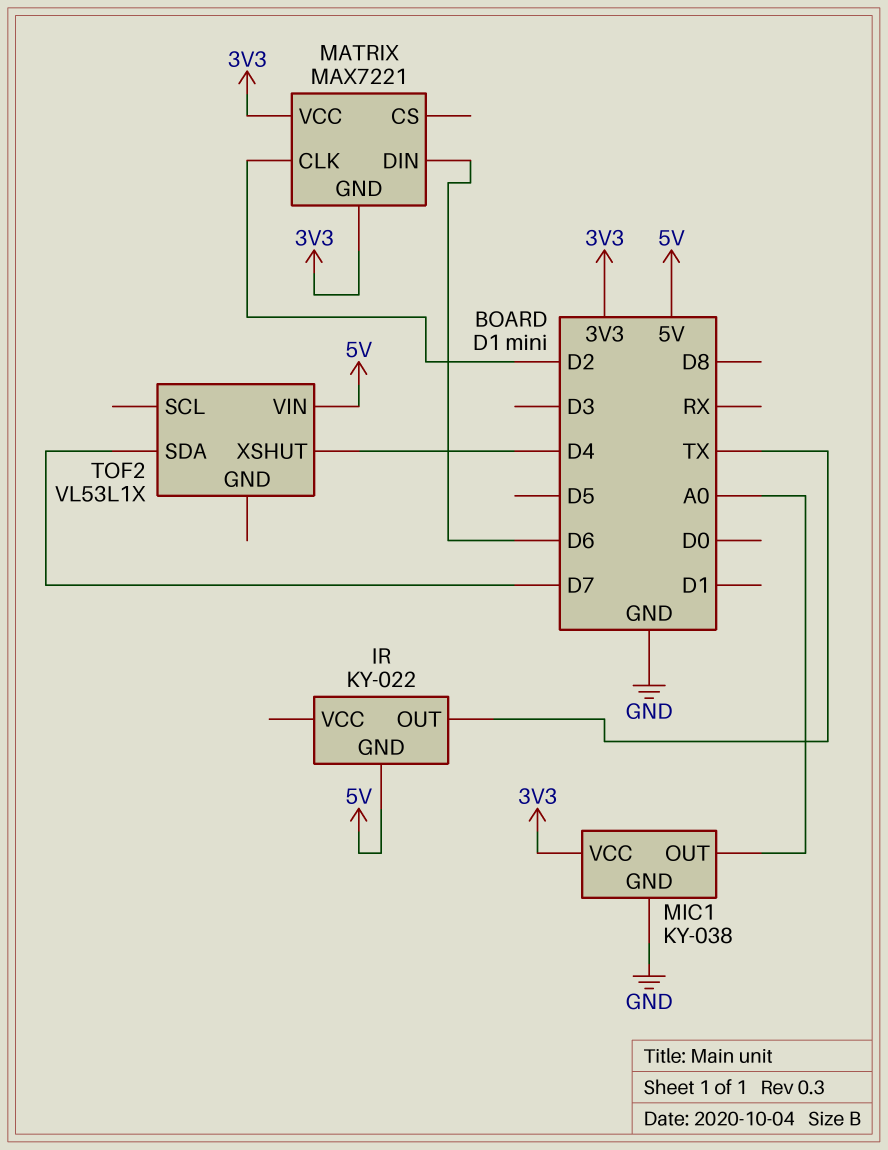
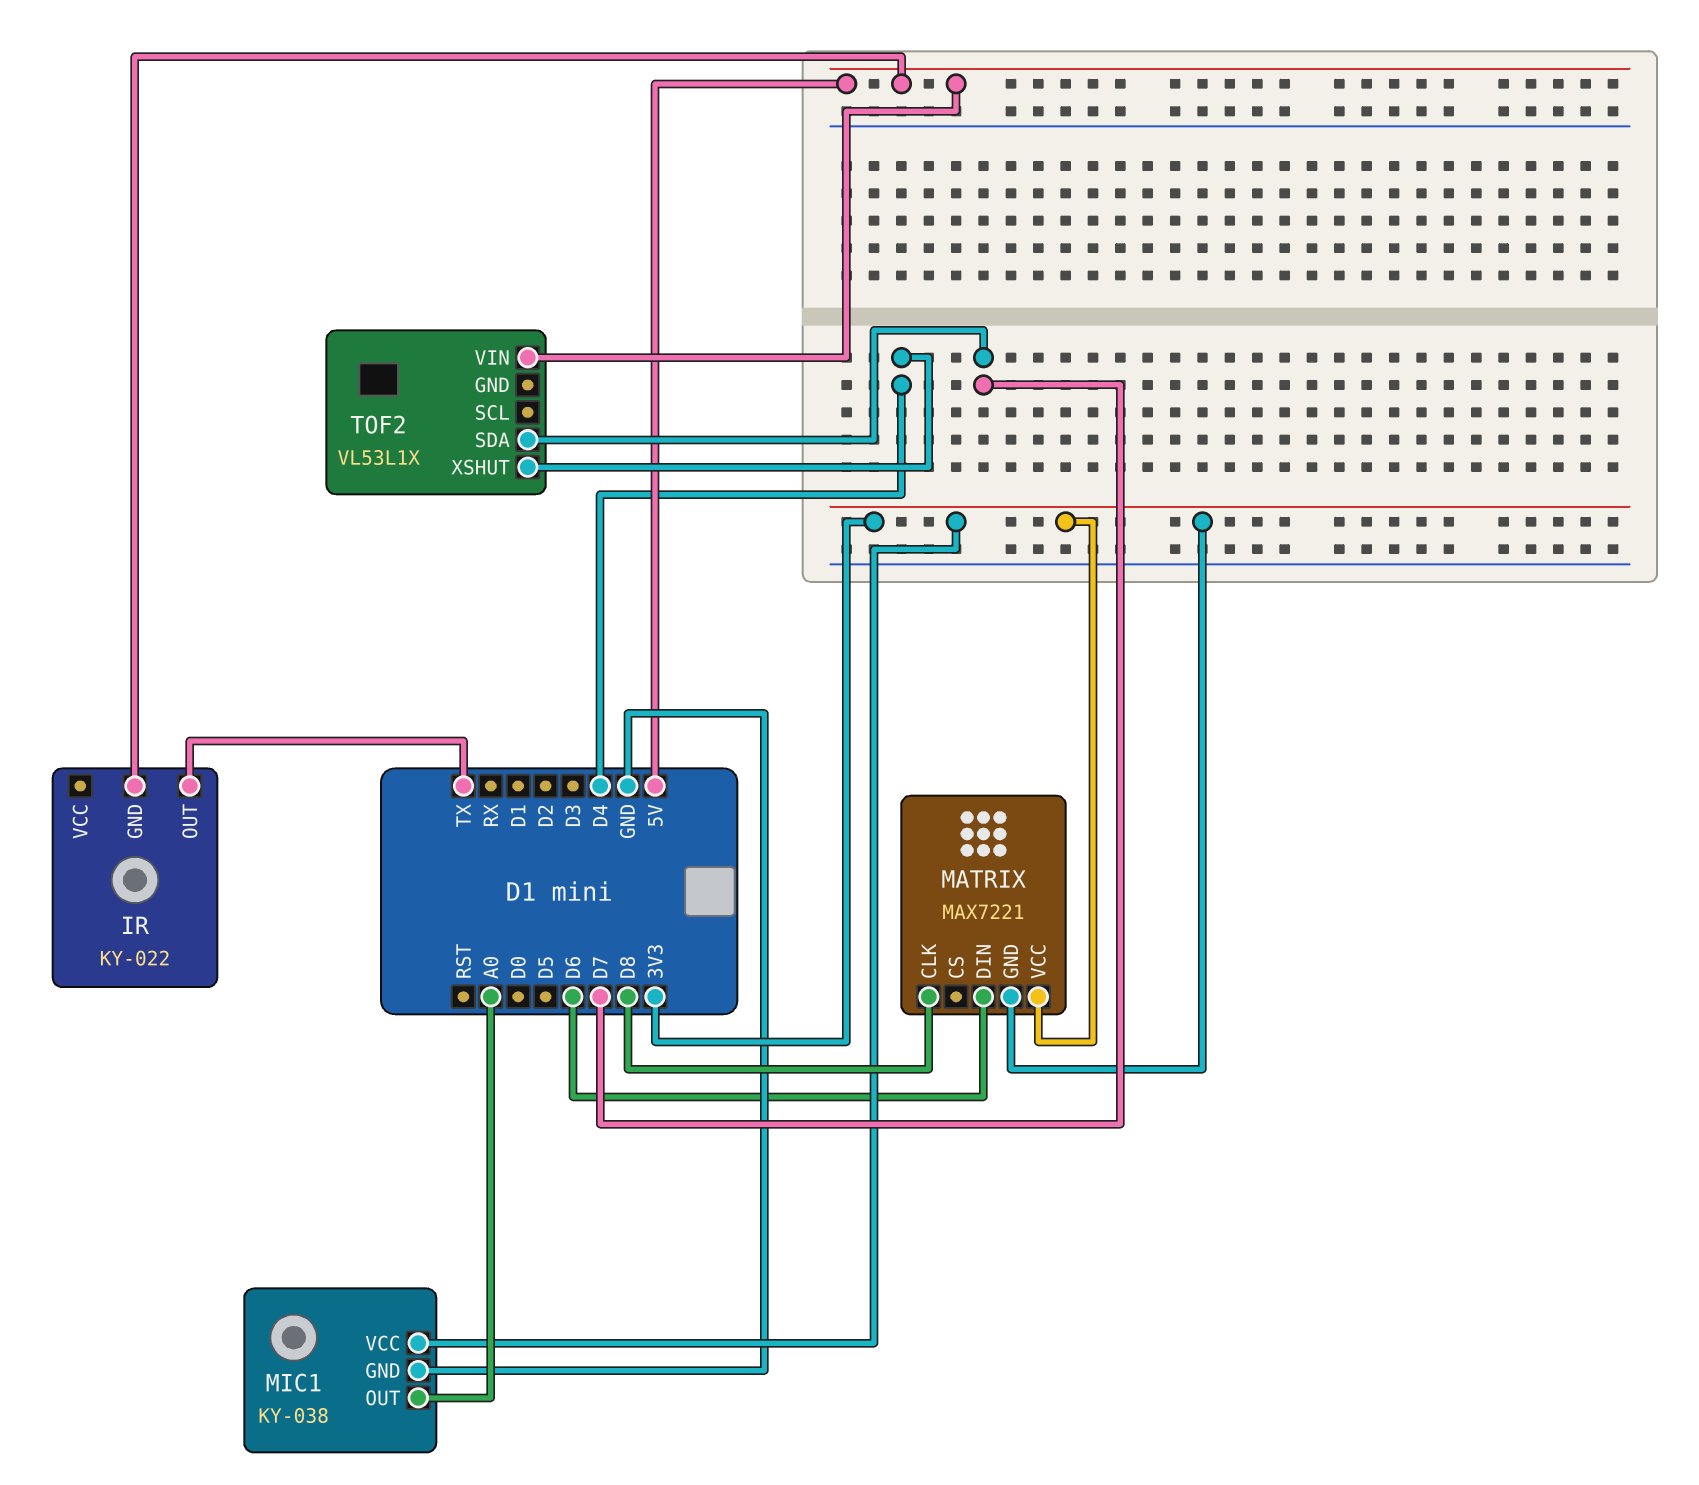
MATRIX pin CLK: D2 -> D8

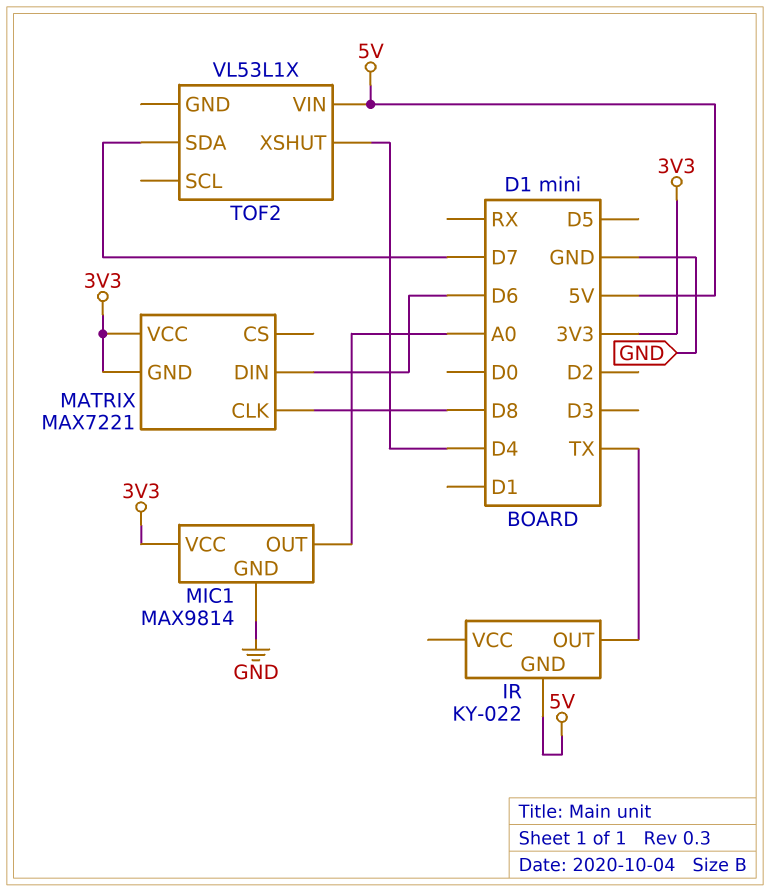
MIC1: KY-038 -> MAX9814

